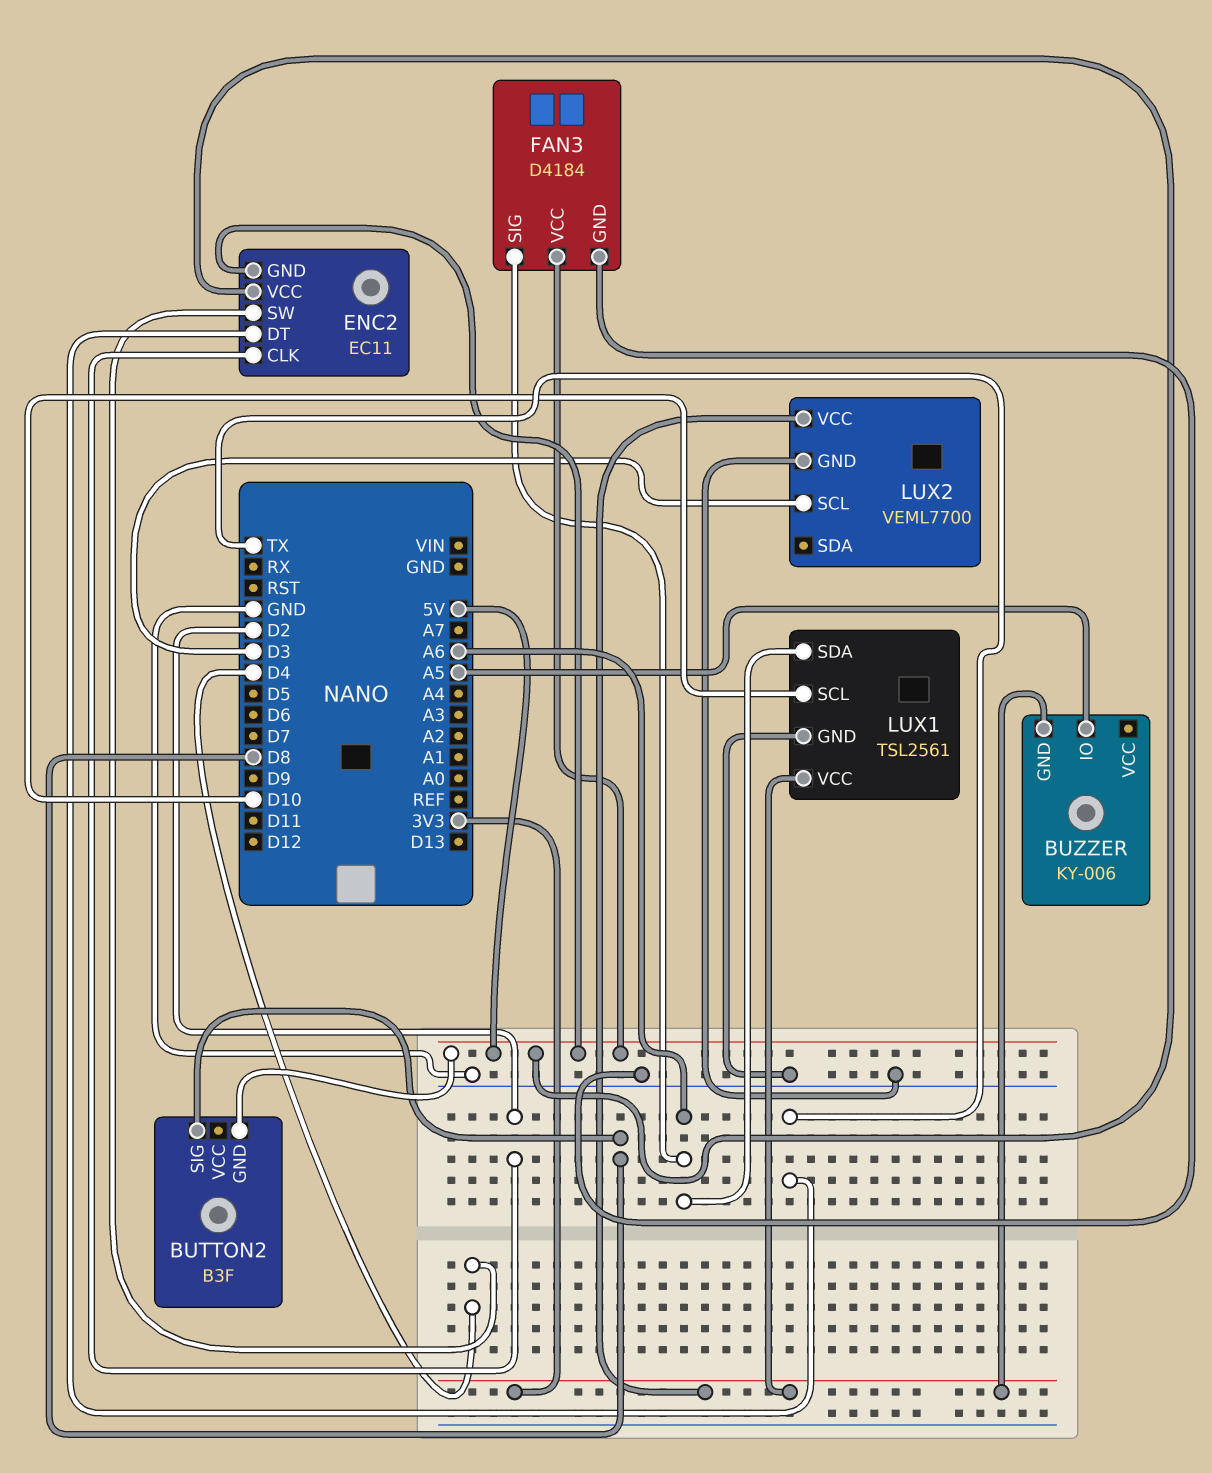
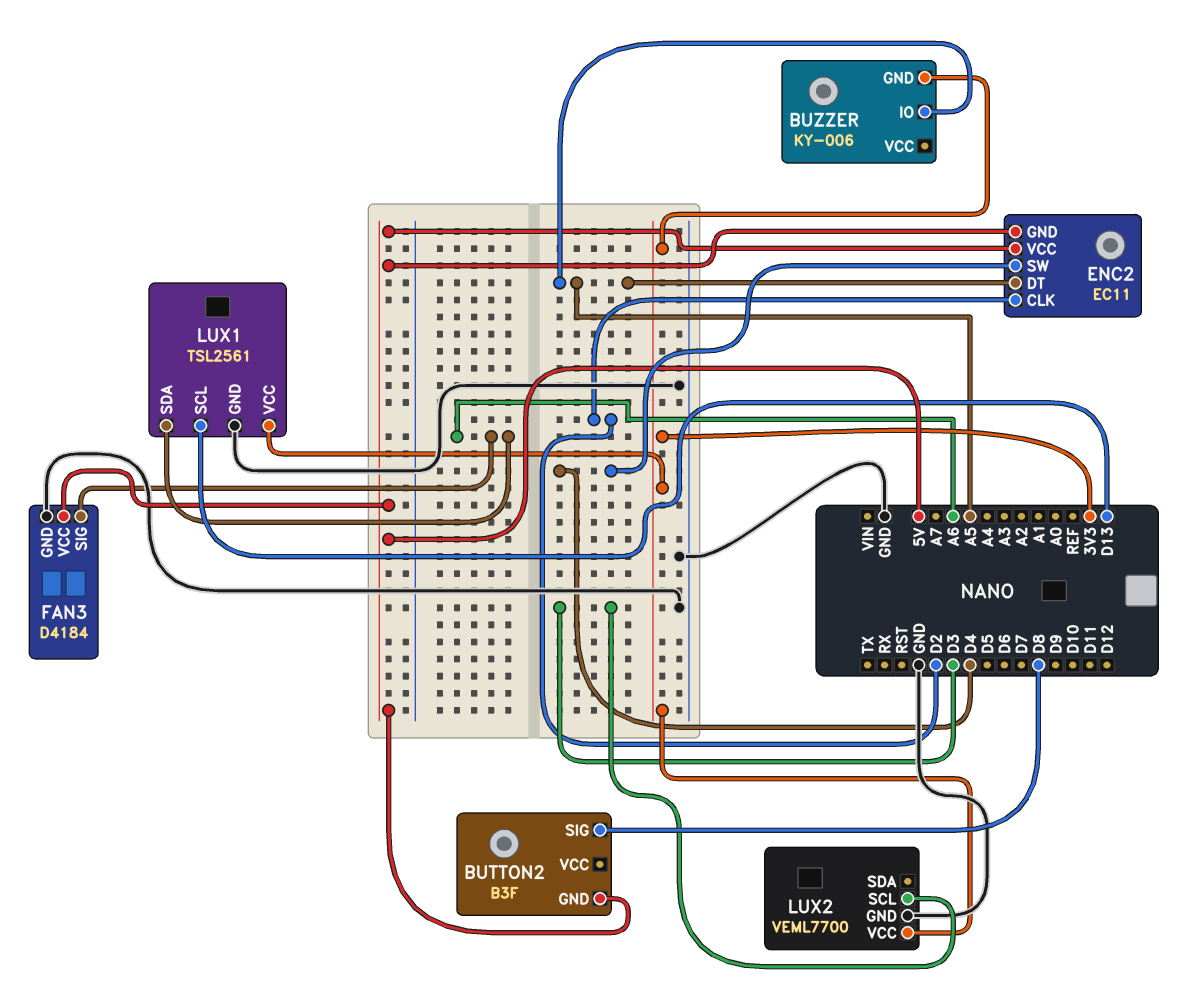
ENC2 pin DT: TX -> A5
LUX1 pin SCL: D10 -> D13

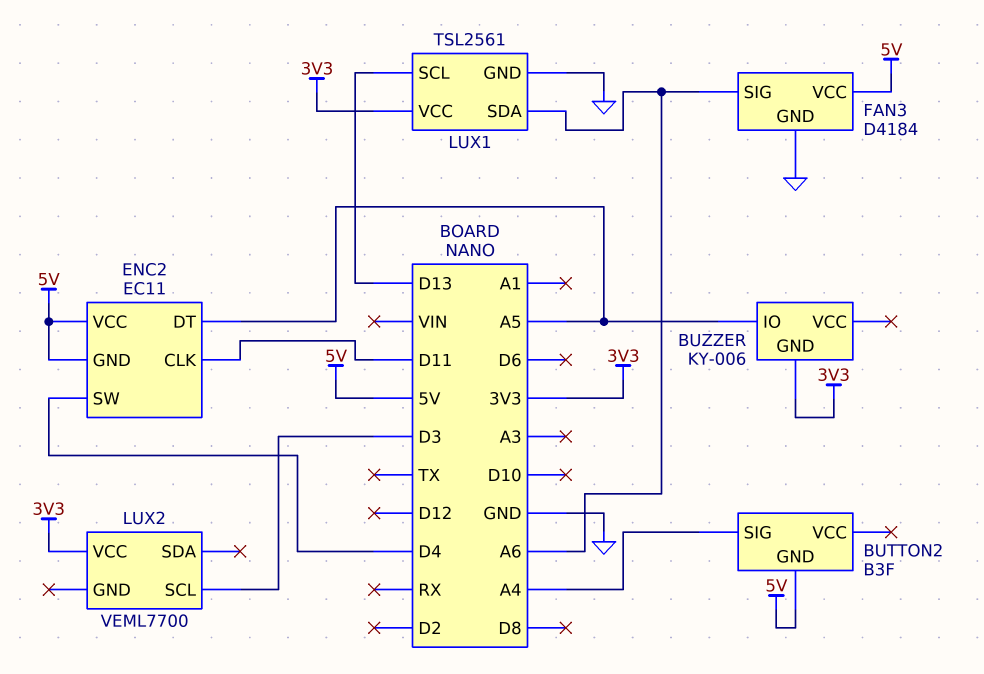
BUTTON2 pin SIG: D8 -> A4
ENC2 pin CLK: D2 -> D11
LUX2 pin GND: GND -> none

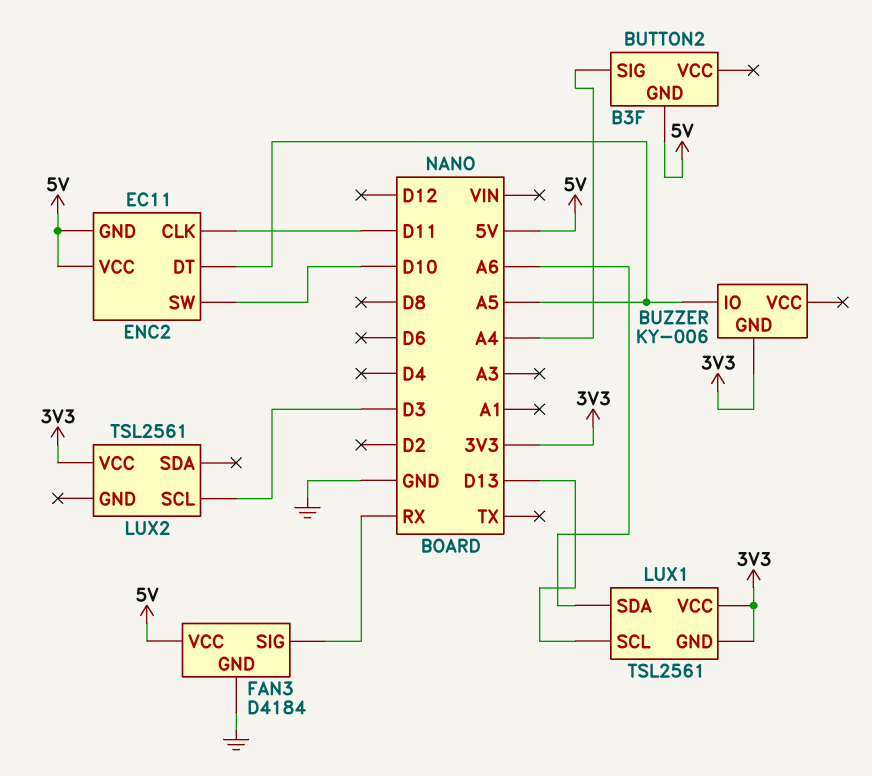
ENC2 pin SW: D4 -> D10
FAN3 pin SIG: A6 -> RX
LUX1 pin GND: GND -> 3V3
LUX2: VEML7700 -> TSL2561

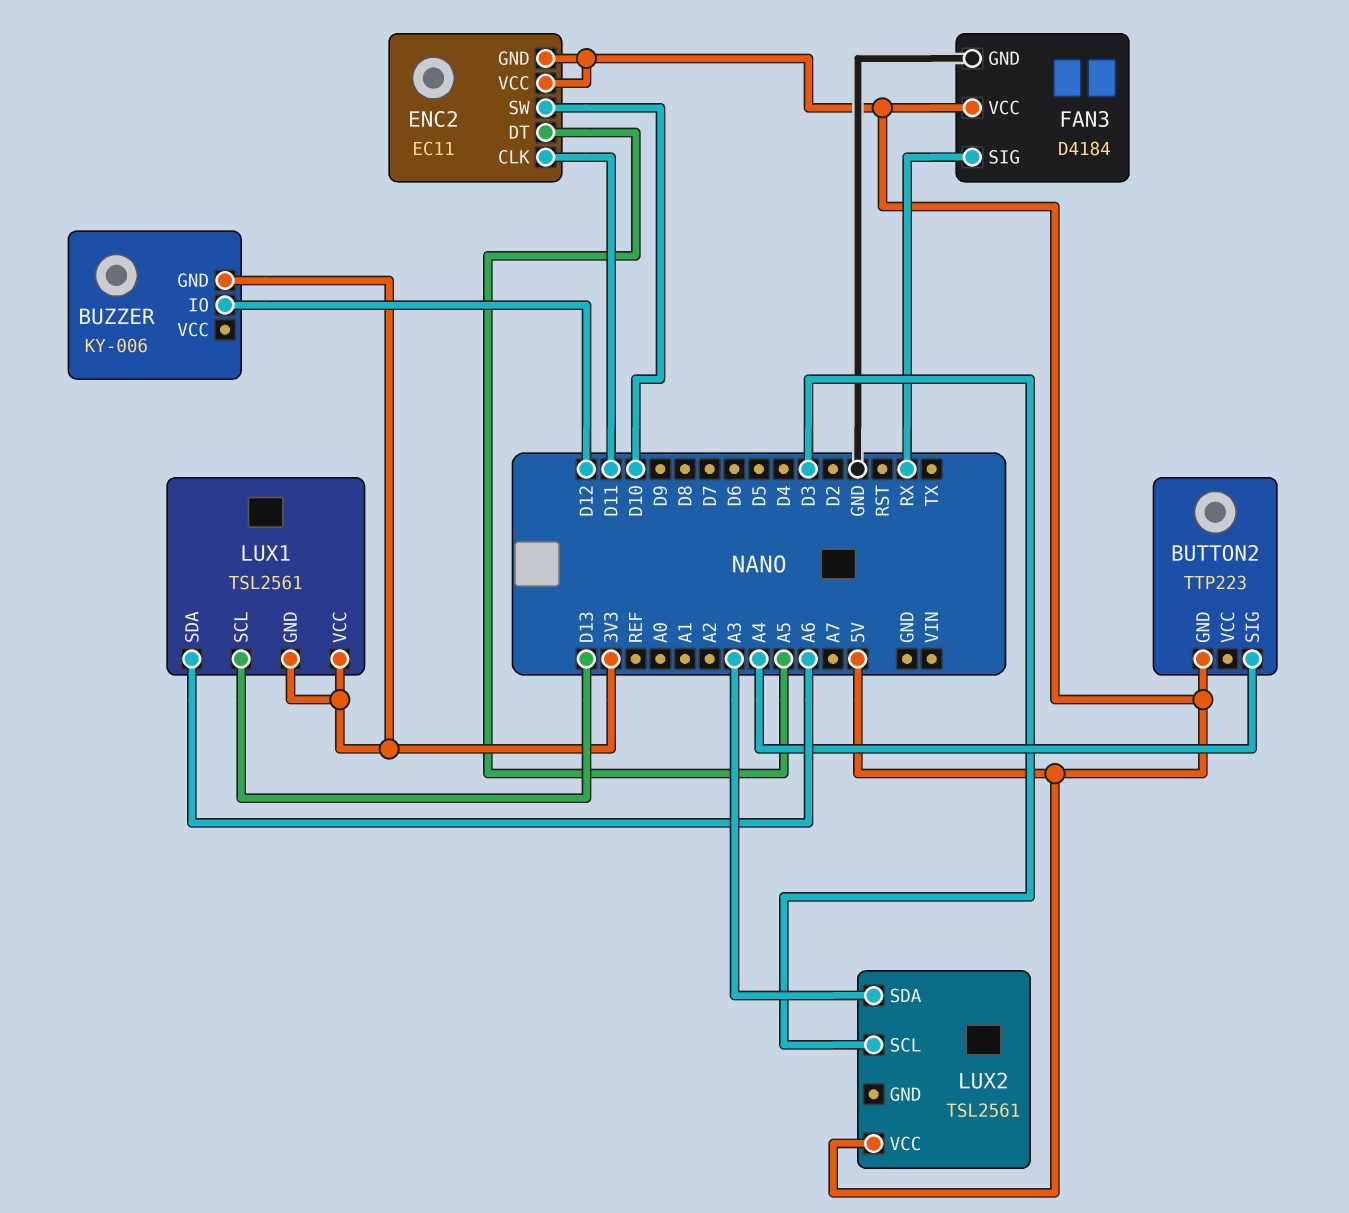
BUTTON2: B3F -> TTP223
BUZZER pin IO: A5 -> D12
LUX2 pin SDA: none -> A3
LUX2 pin VCC: 3V3 -> 5V

